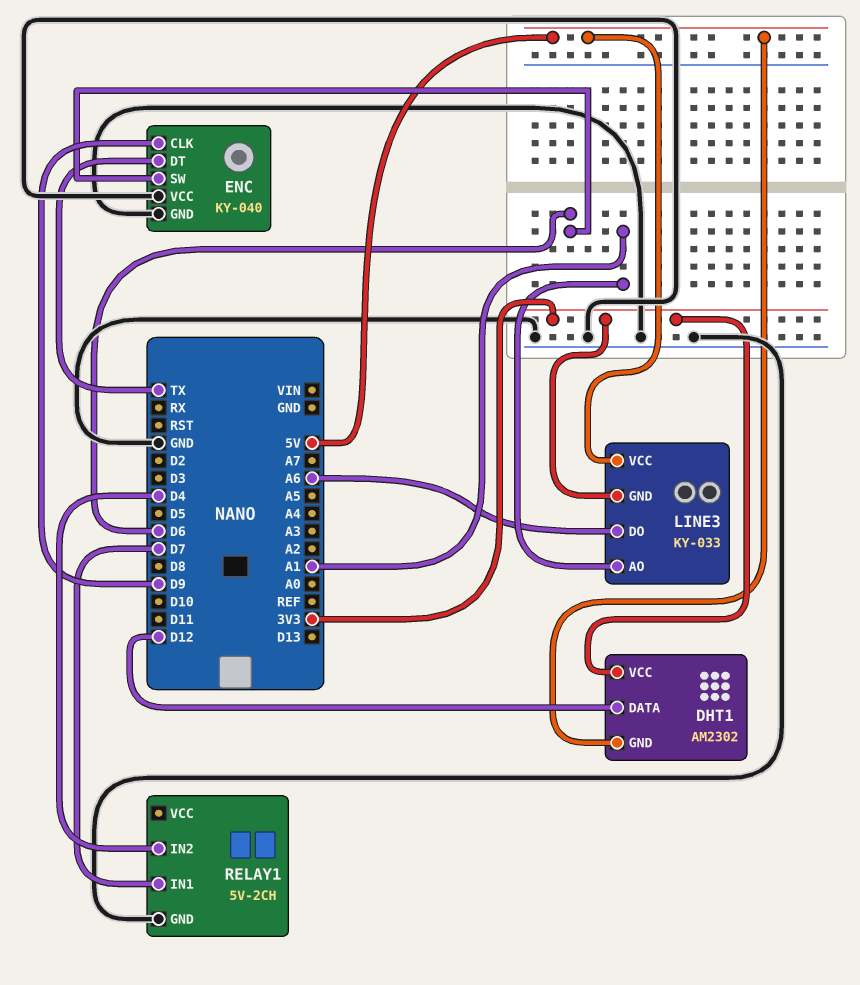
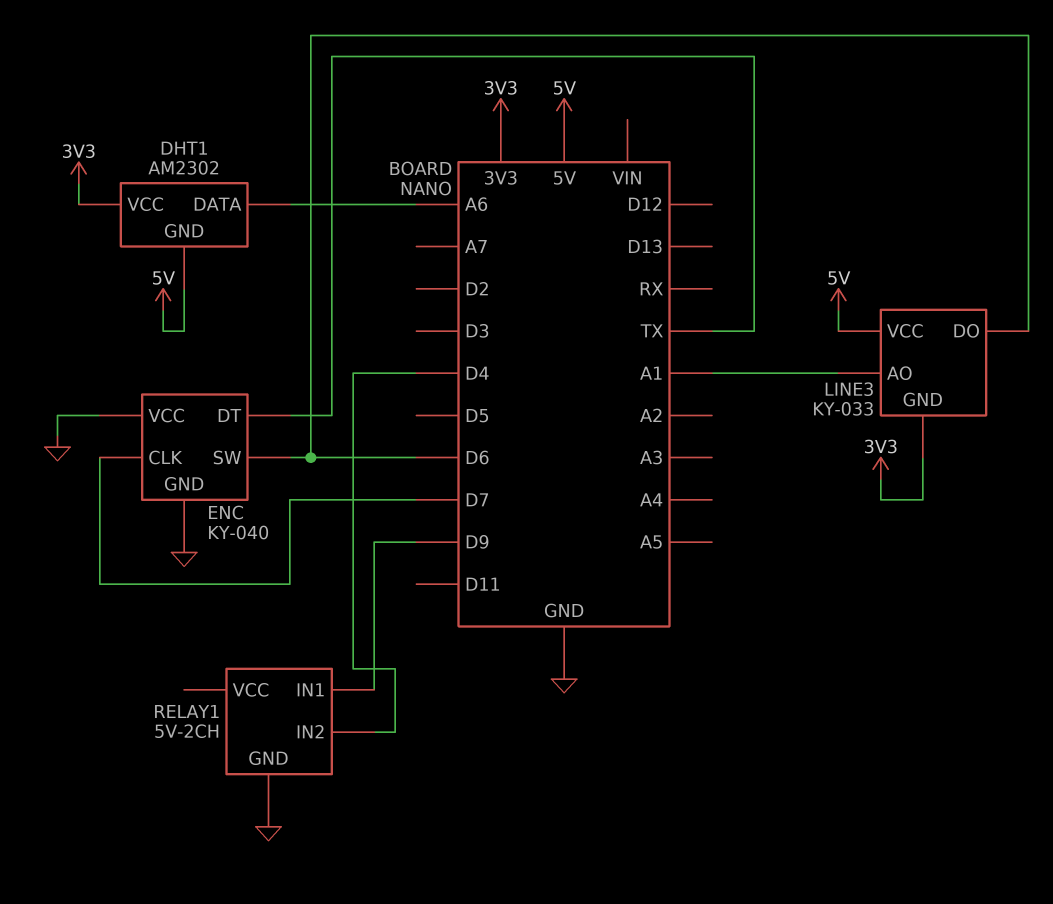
DHT1 pin DATA: D12 -> A6
ENC pin CLK: D9 -> D7
LINE3 pin DO: A6 -> D6
RELAY1 pin IN1: D7 -> D9

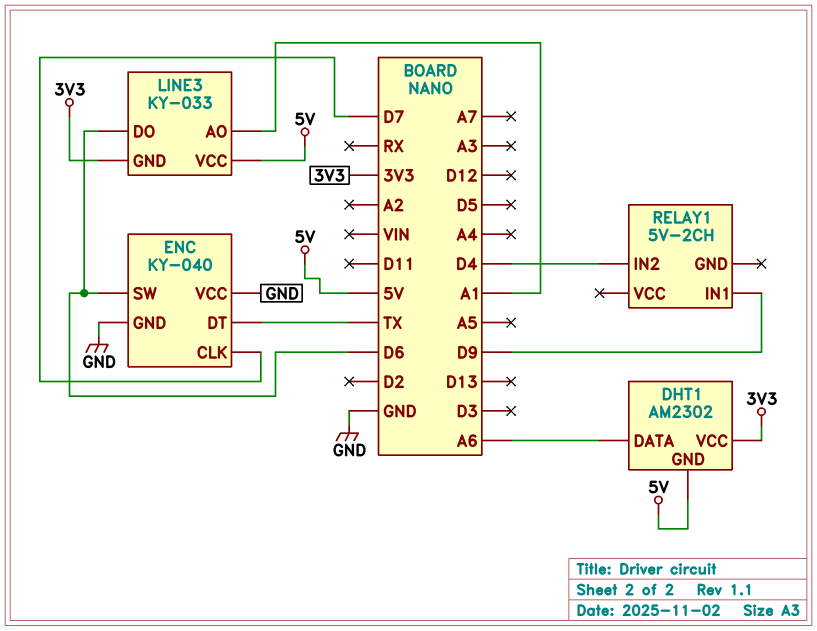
RELAY1 pin GND: GND -> none

